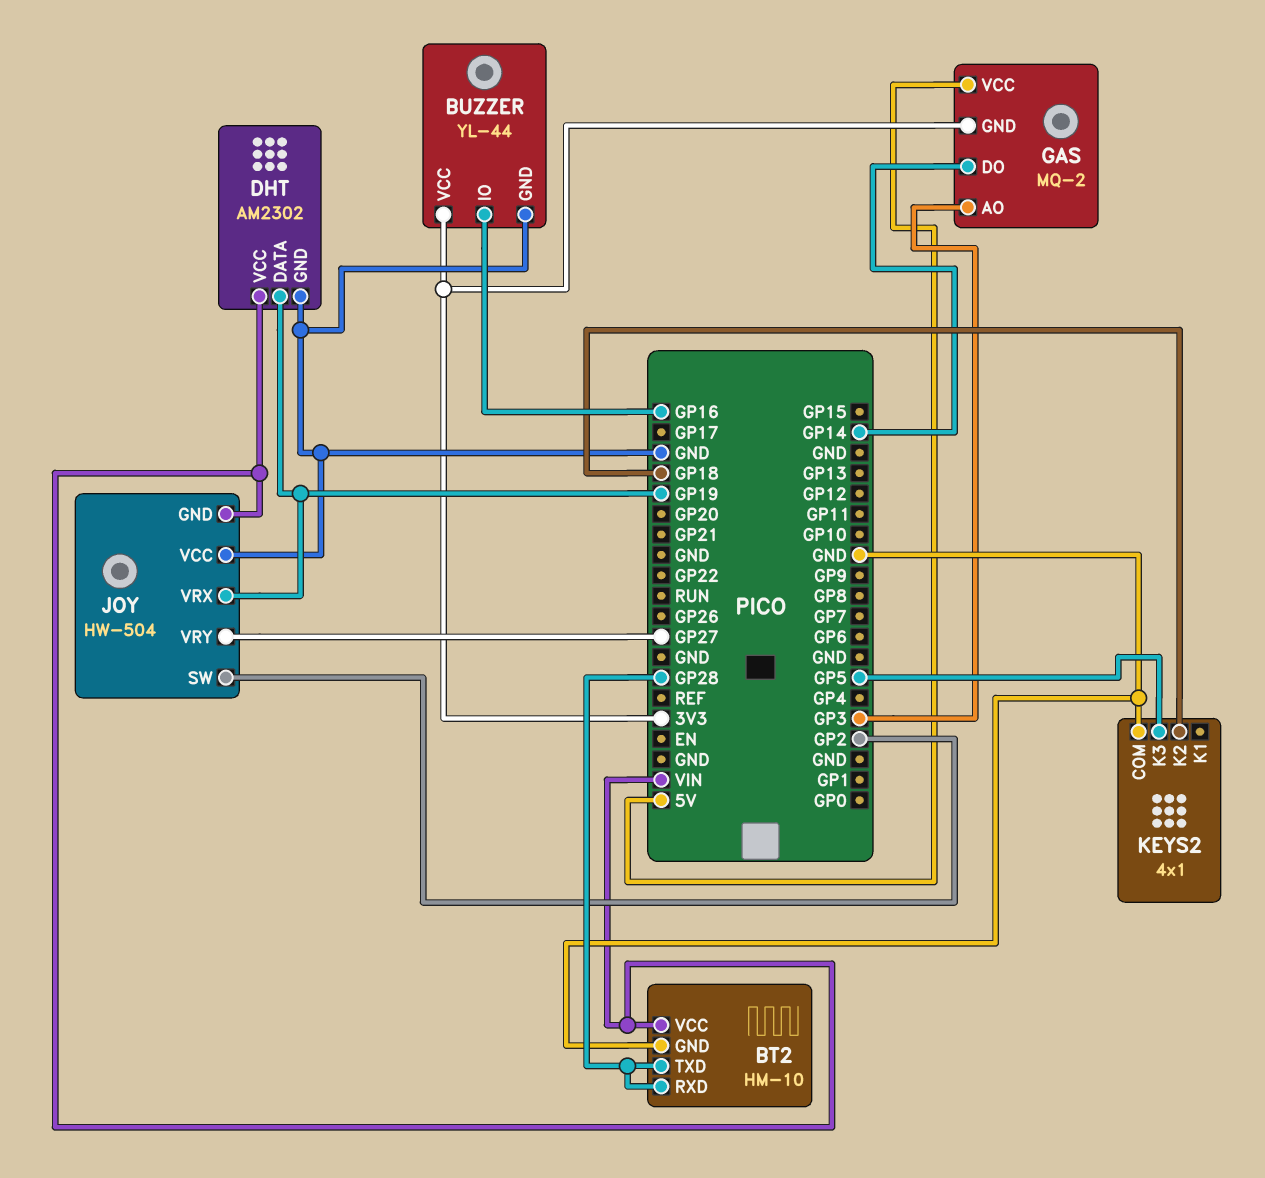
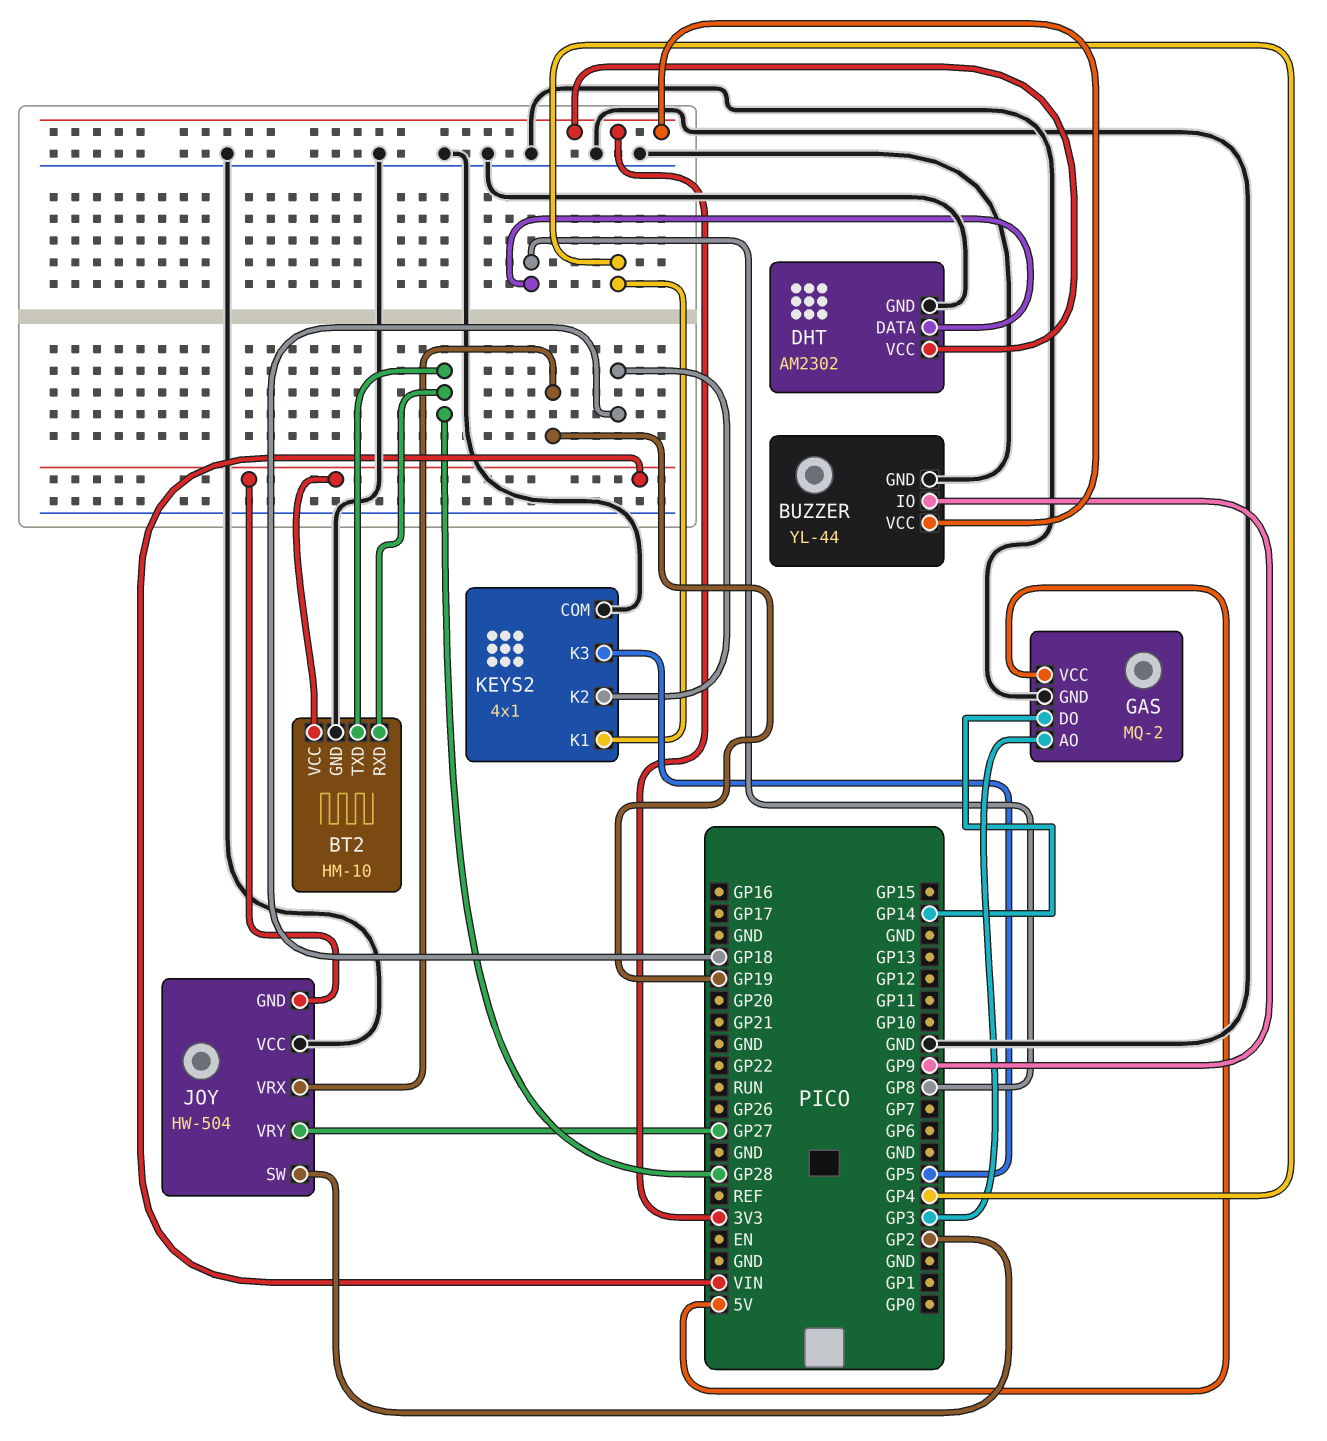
BUZZER pin IO: GP16 -> GP9
DHT pin DATA: GP19 -> GP8
DHT pin VCC: VIN -> 3V3
GAS pin GND: 3V3 -> GND
KEYS2 pin K1: none -> GP4

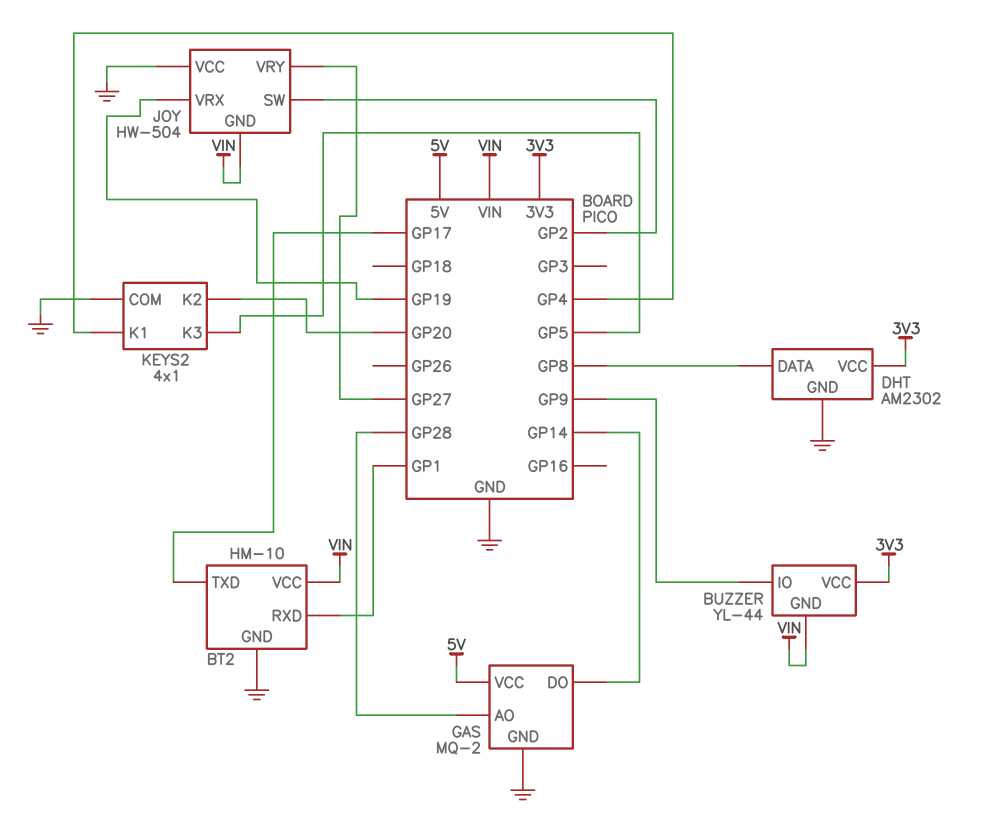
BT2 pin RXD: GP28 -> GP1
BT2 pin TXD: GP28 -> GP17
BUZZER pin GND: GND -> VIN
GAS pin AO: GP3 -> GP28
KEYS2 pin K2: GP18 -> GP20

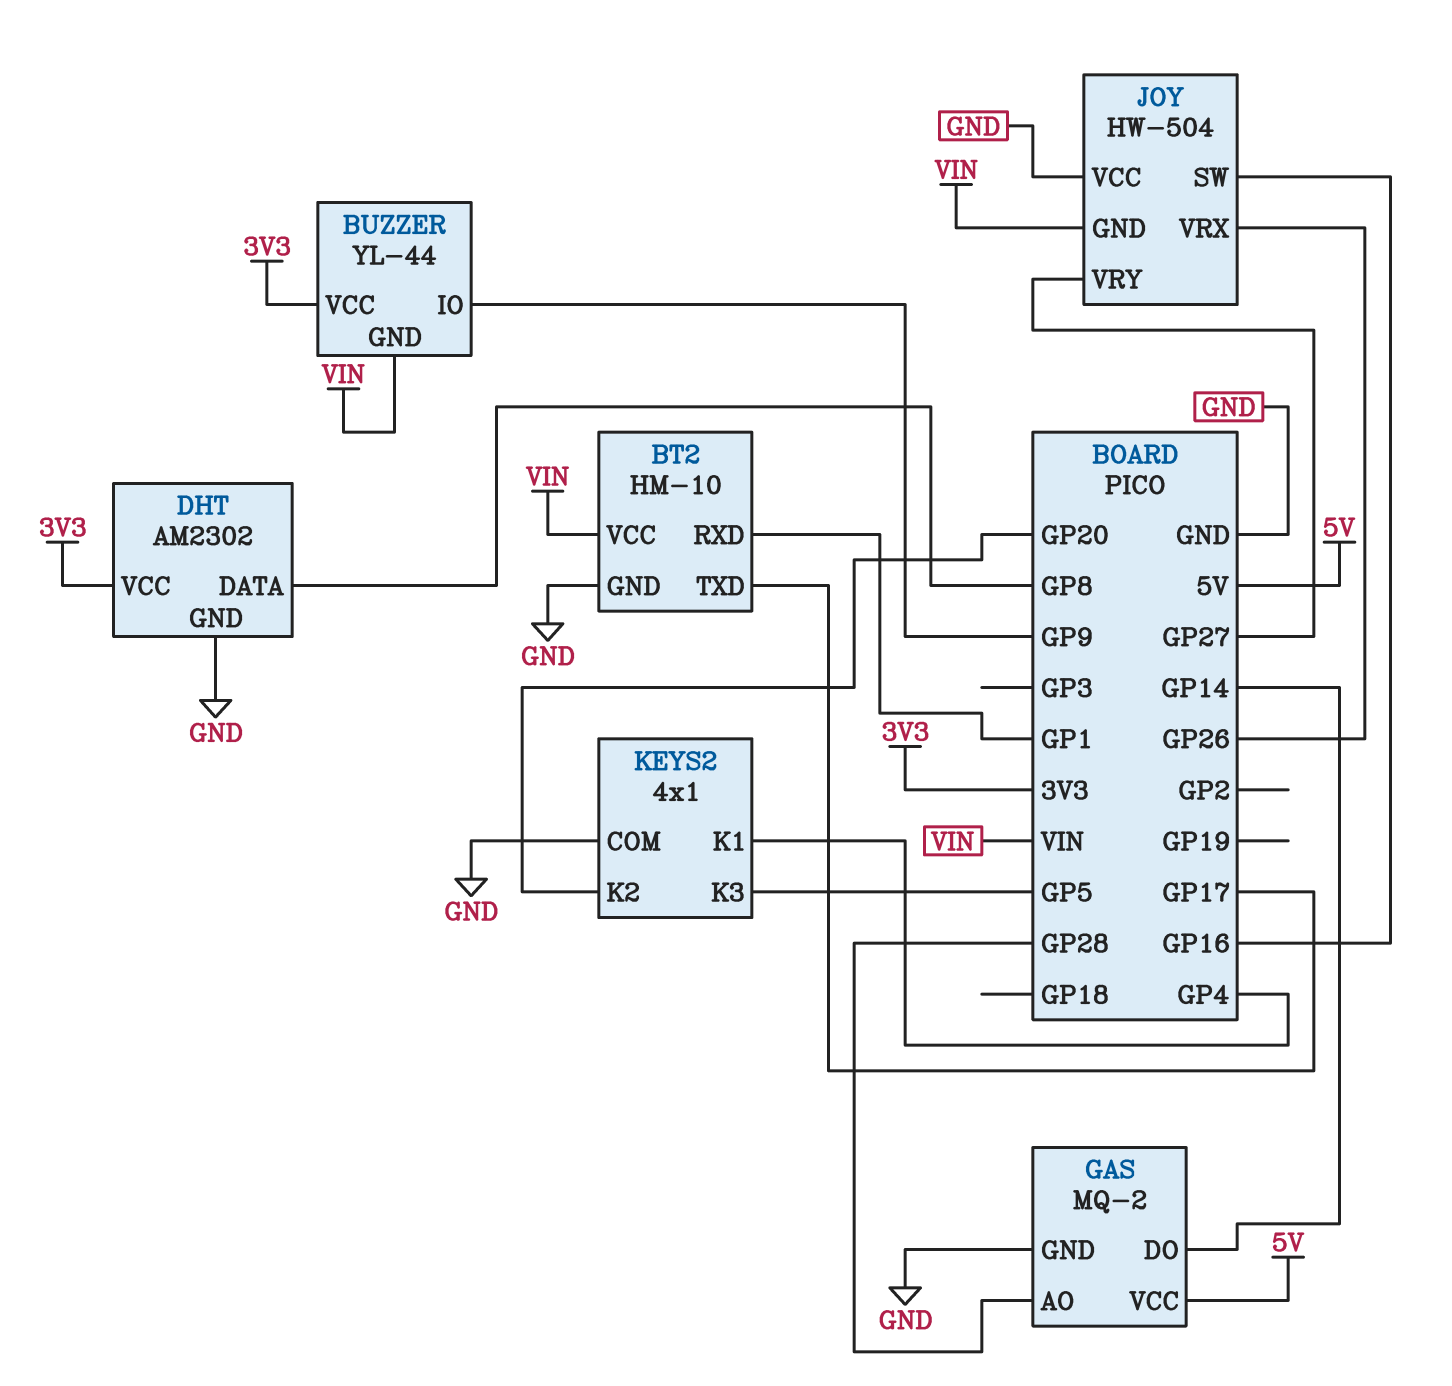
JOY pin SW: GP2 -> GP16
JOY pin VRX: GP19 -> GP26

